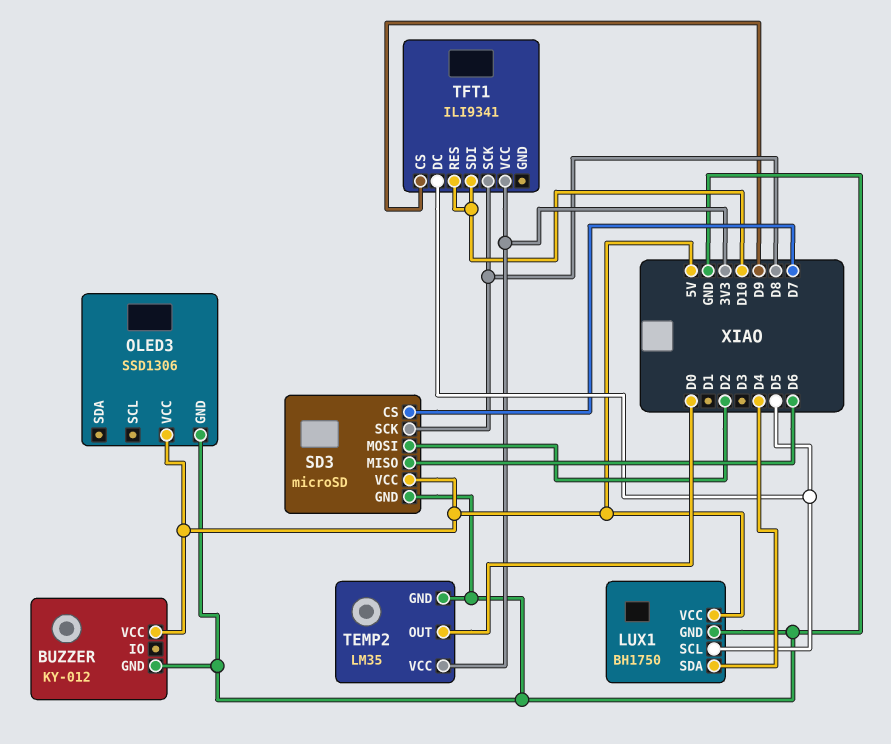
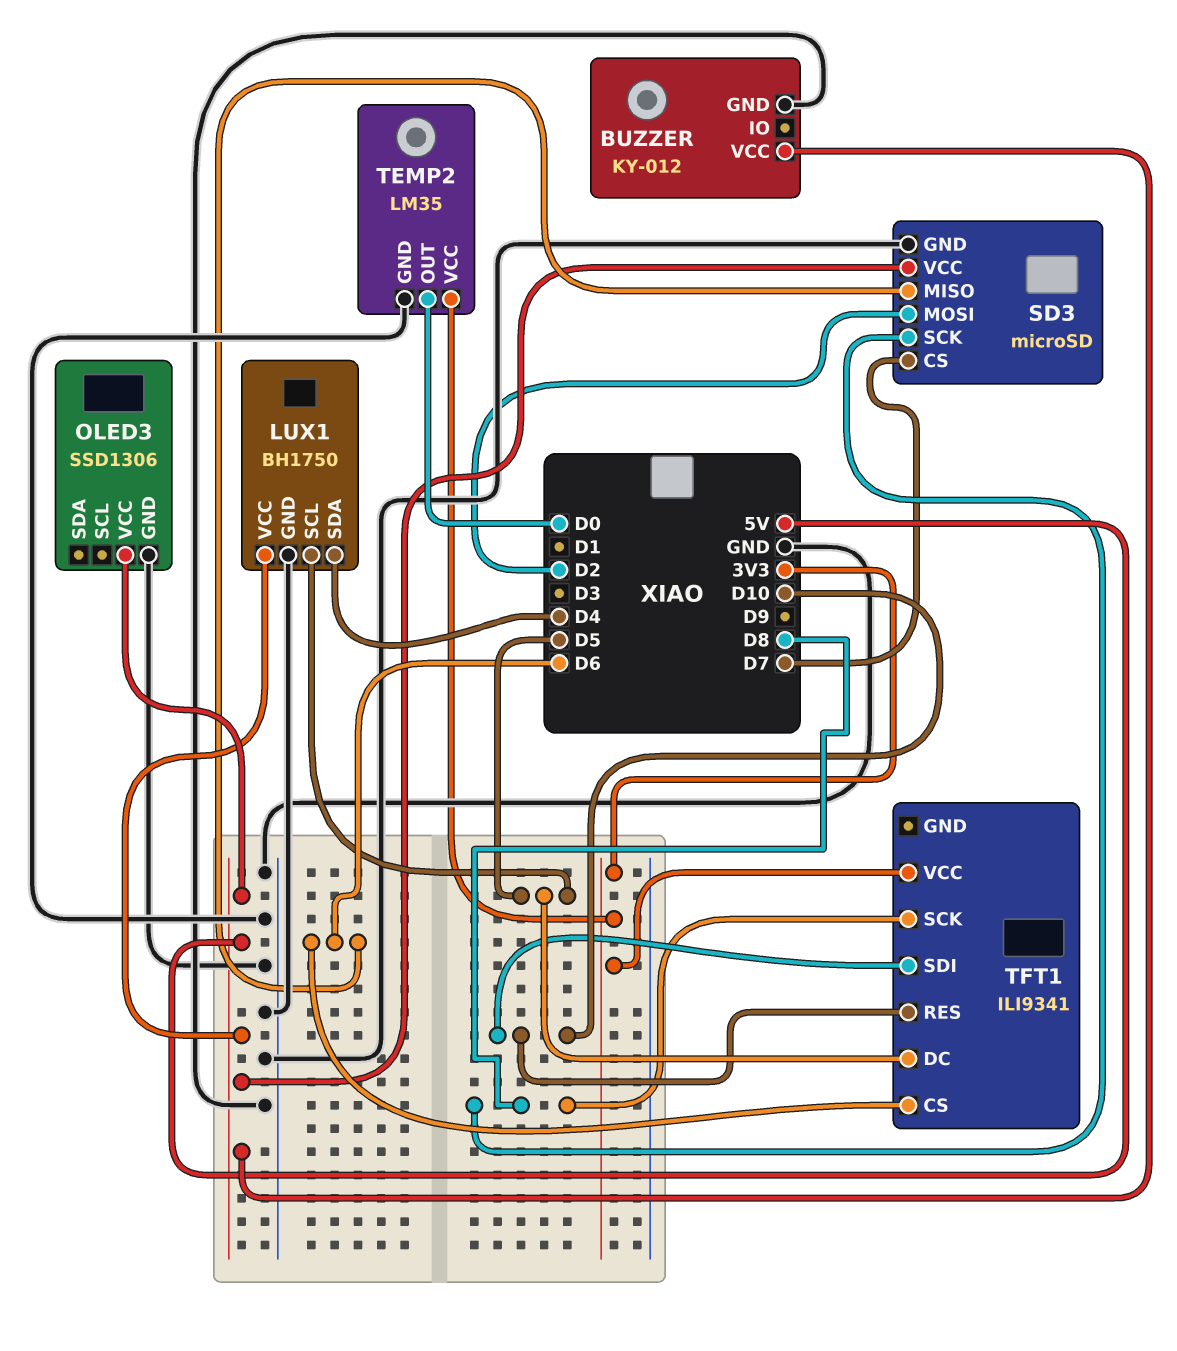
TFT1 pin CS: D9 -> D6

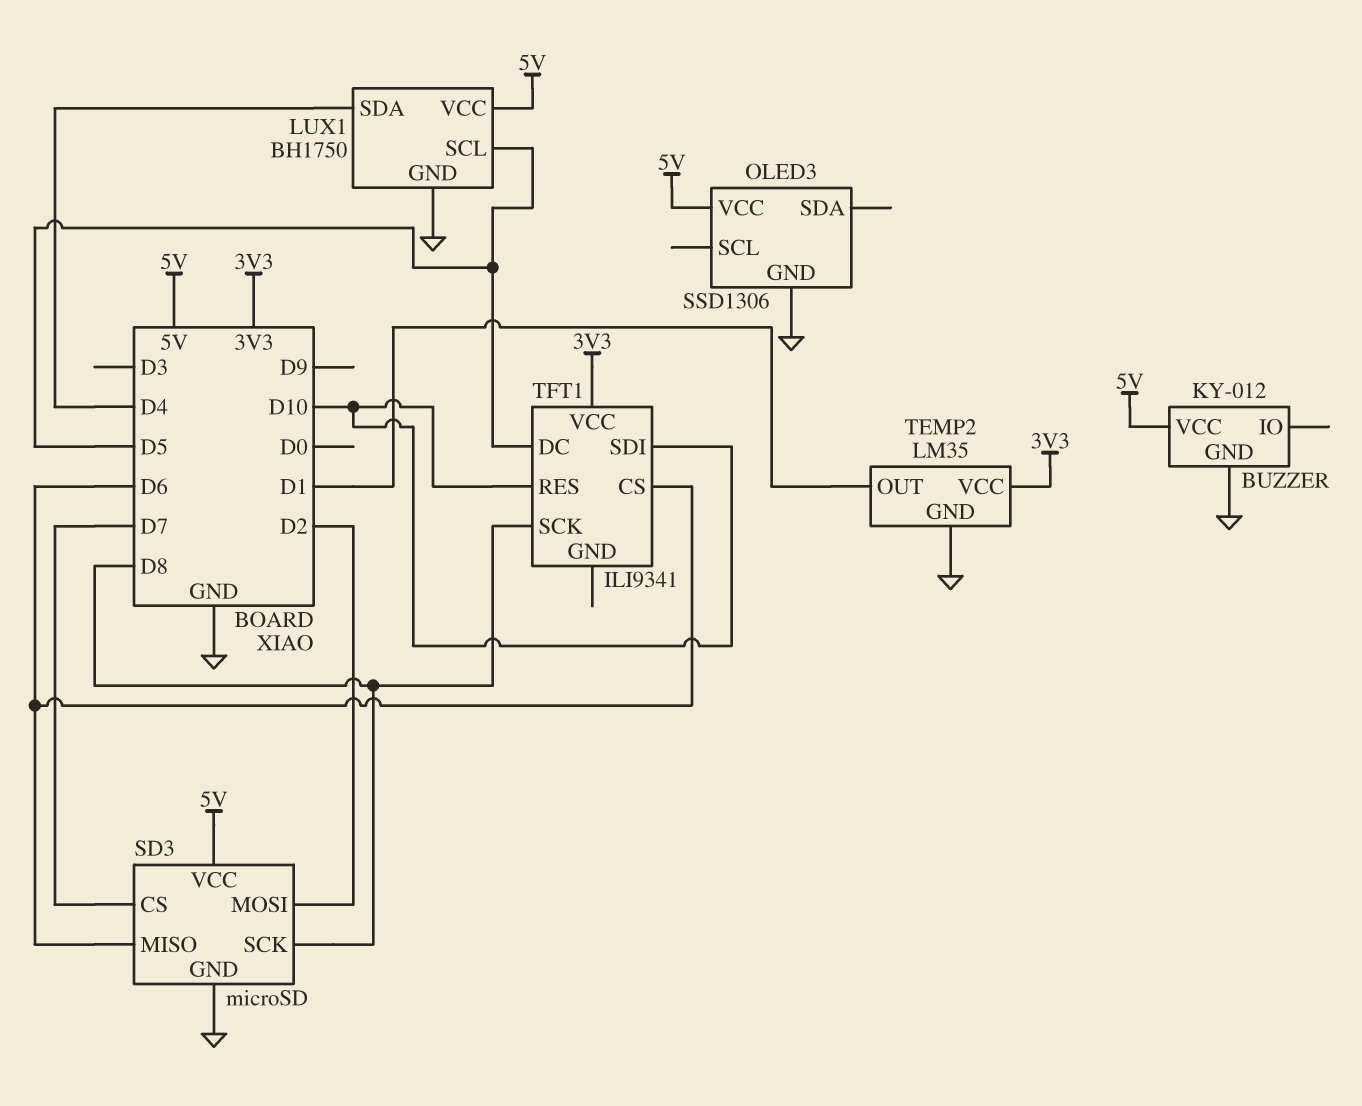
TEMP2 pin OUT: D0 -> D1

